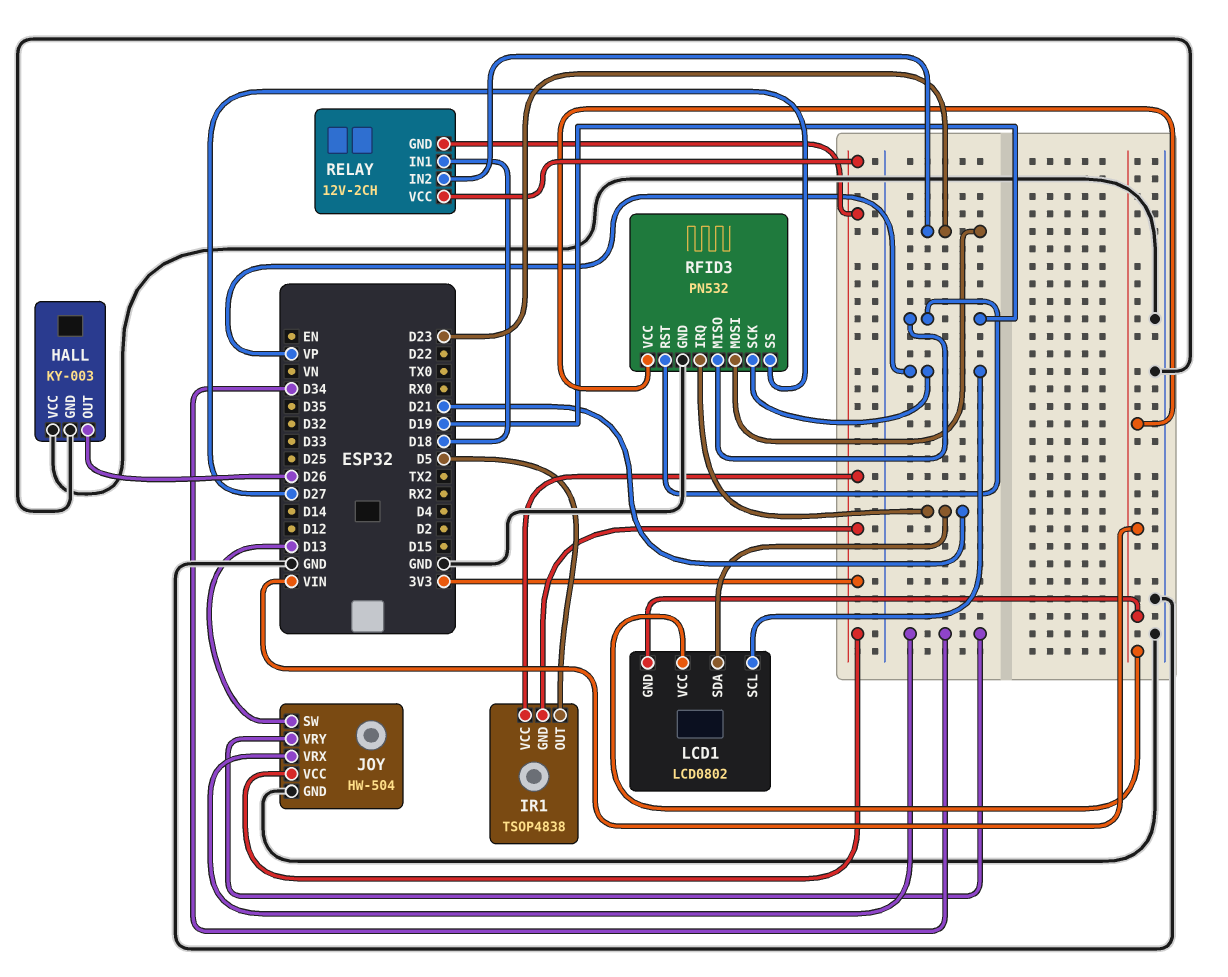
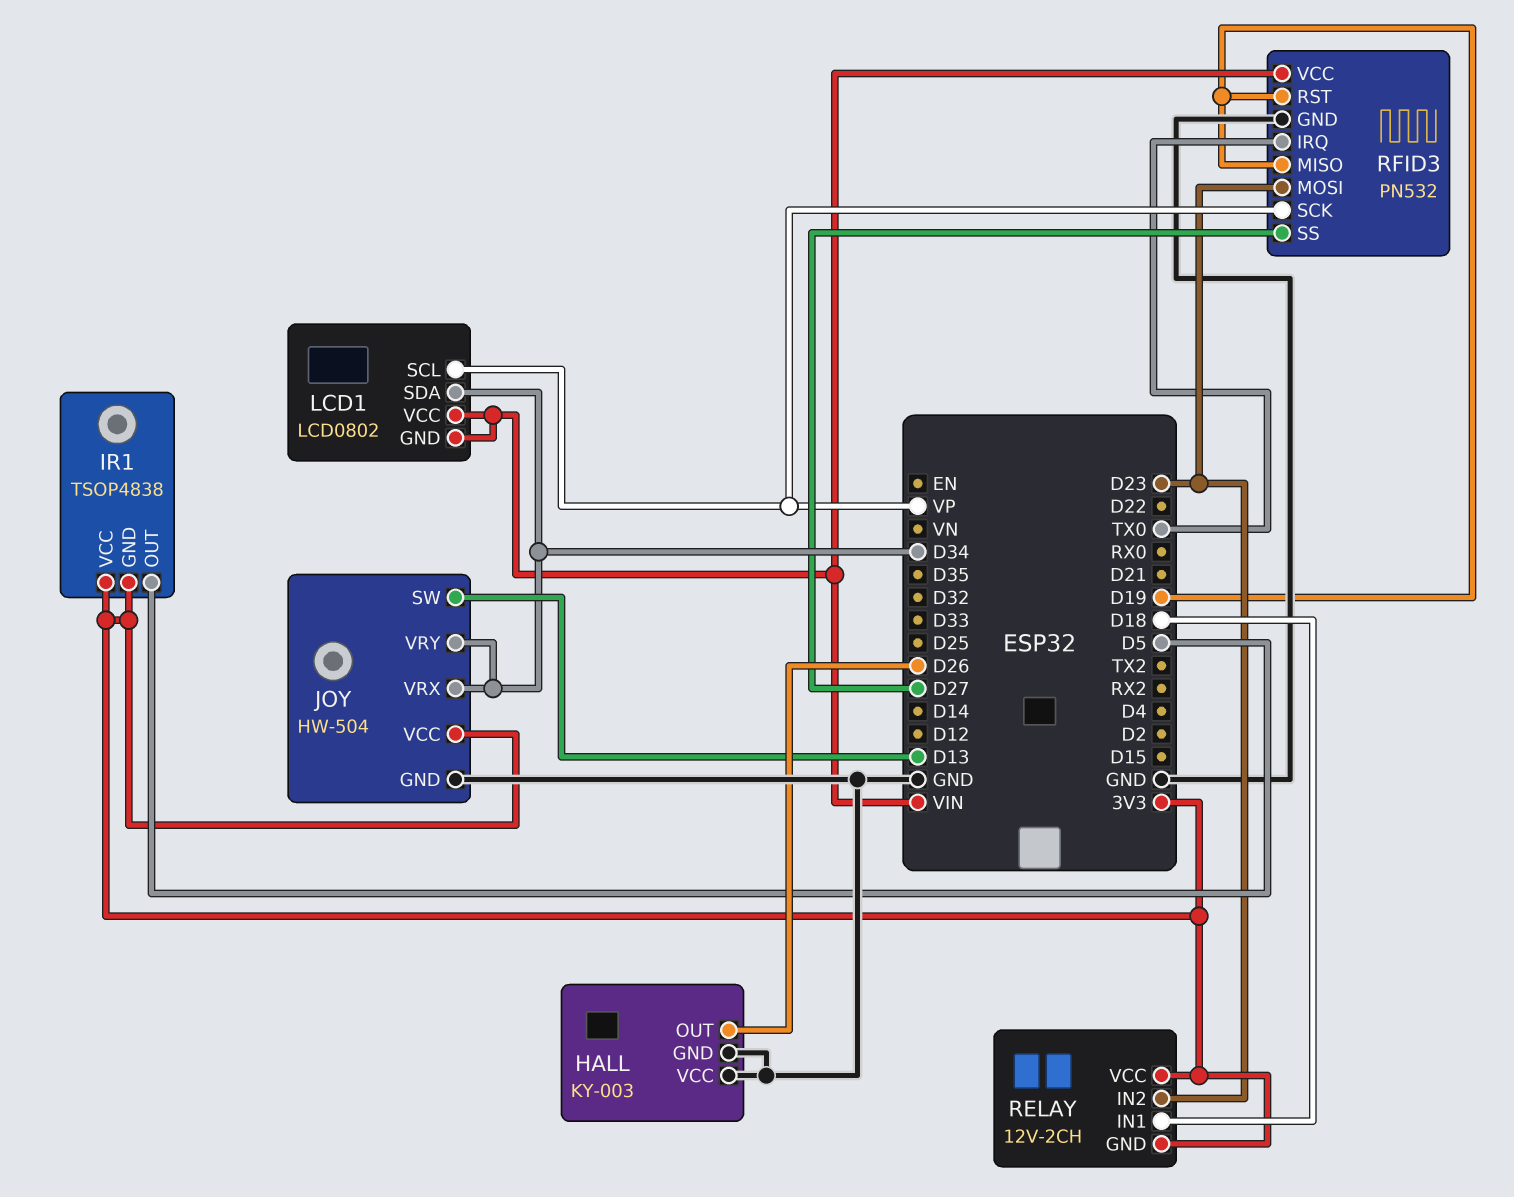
LCD1 pin SDA: D21 -> D34
RFID3 pin IRQ: D21 -> TX0

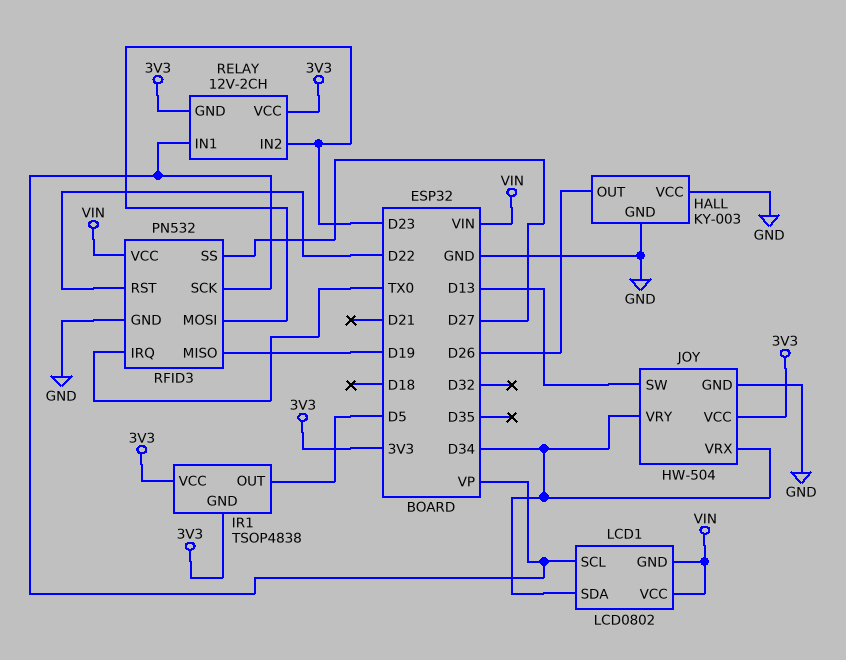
RELAY pin IN1: D18 -> VP
RFID3 pin RST: D19 -> D22

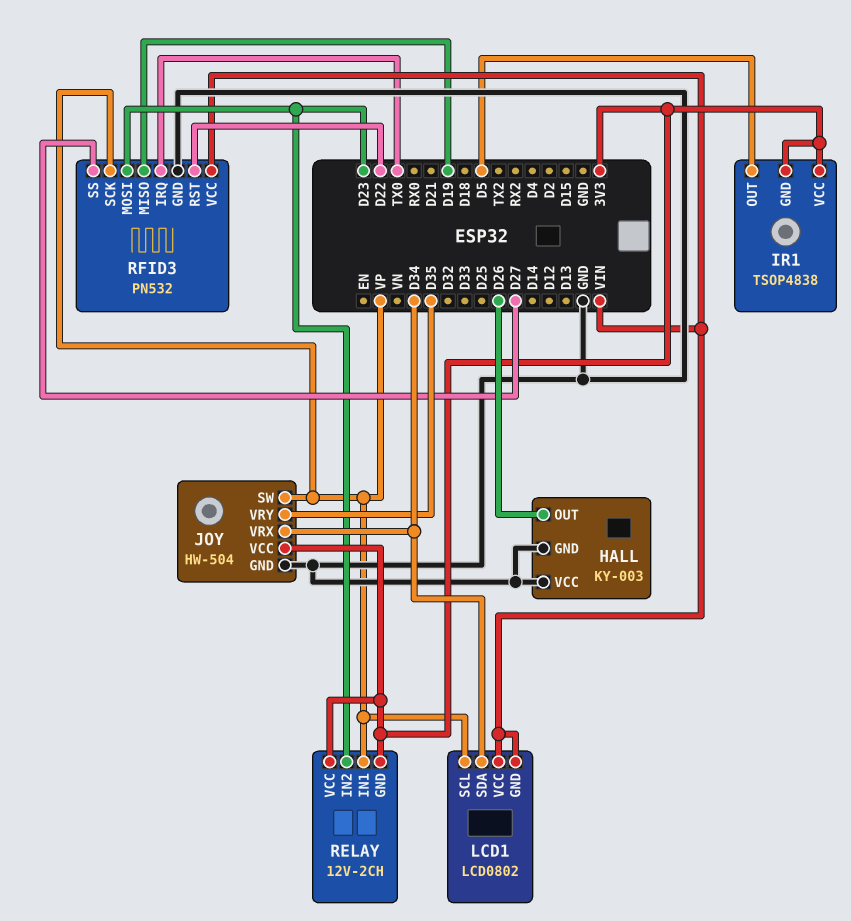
JOY pin SW: D13 -> VP
JOY pin VRY: D34 -> D35

